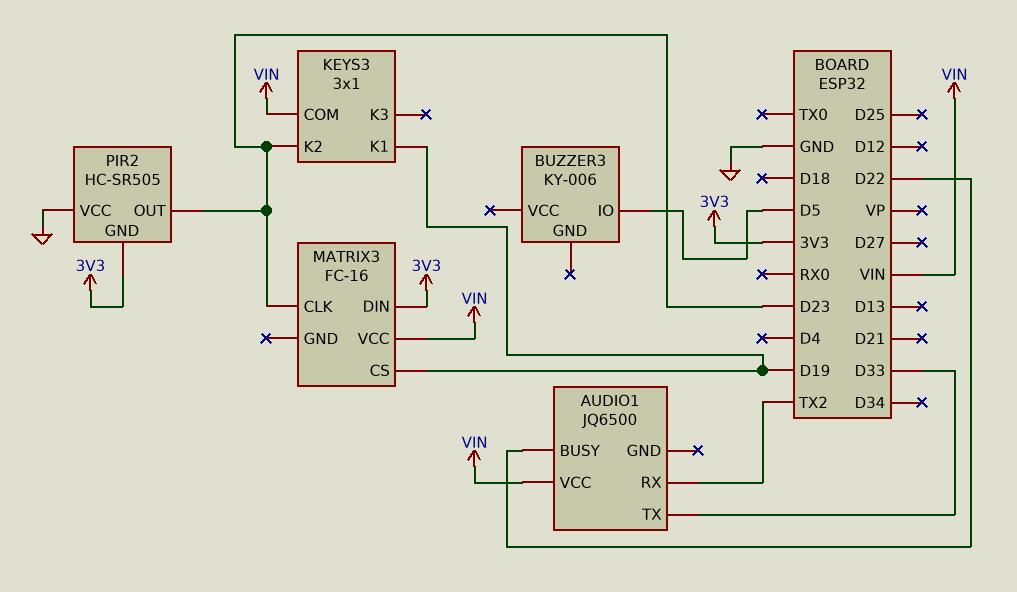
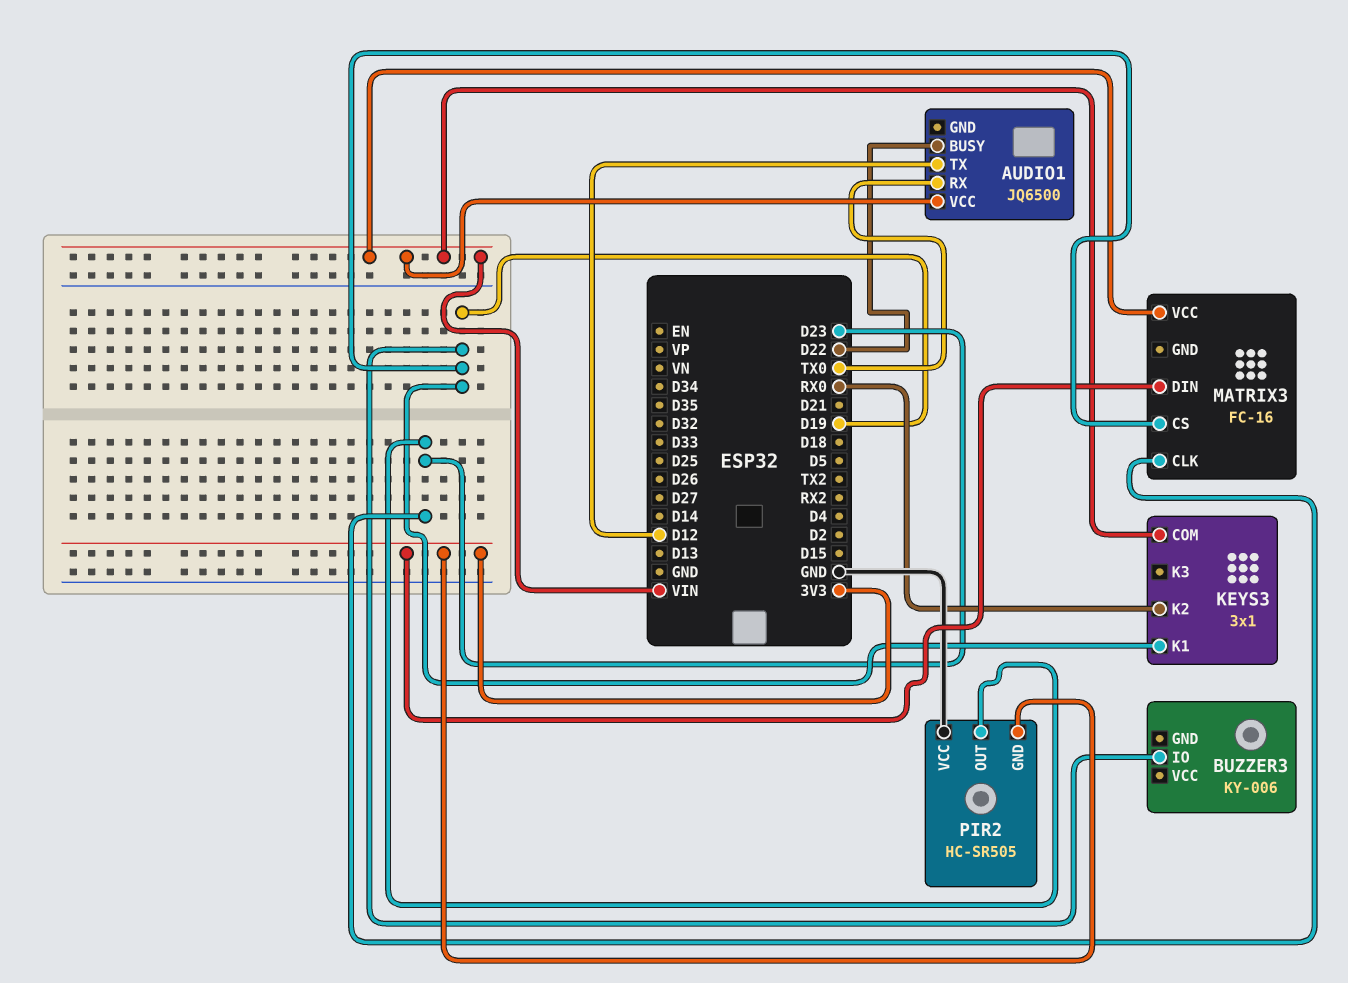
AUDIO1 pin RX: TX2 -> TX0
AUDIO1 pin TX: D33 -> D12
BUZZER3 pin IO: D5 -> D19
KEYS3 pin K2: D23 -> RX0

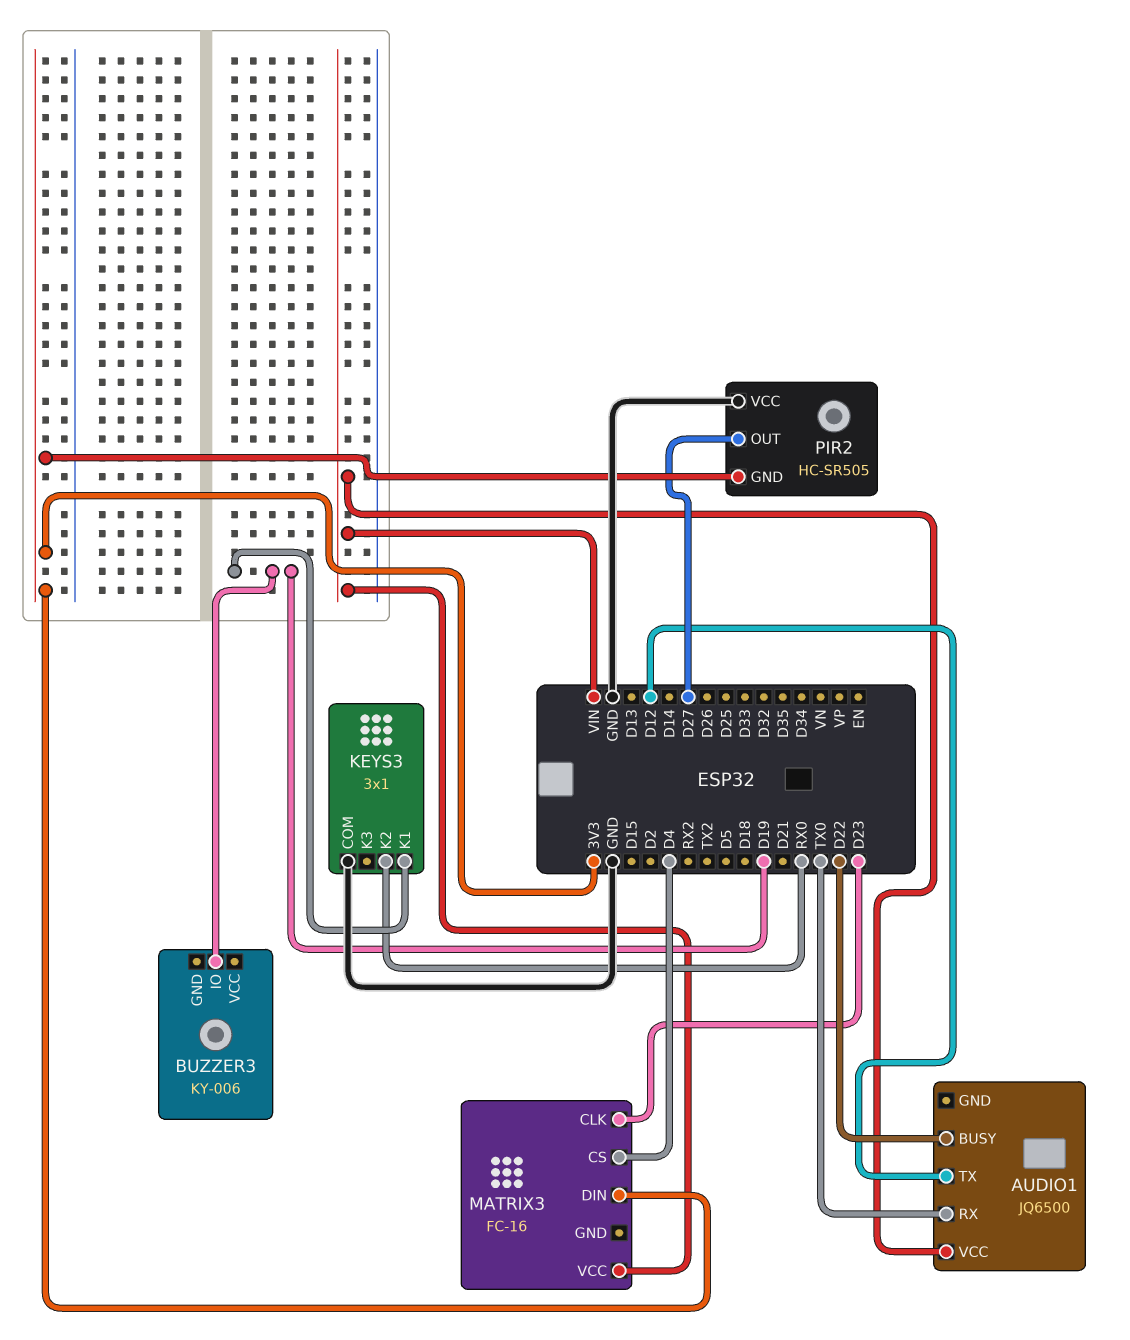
KEYS3 pin COM: VIN -> GND
MATRIX3 pin CS: D19 -> D4
PIR2 pin OUT: D23 -> D27

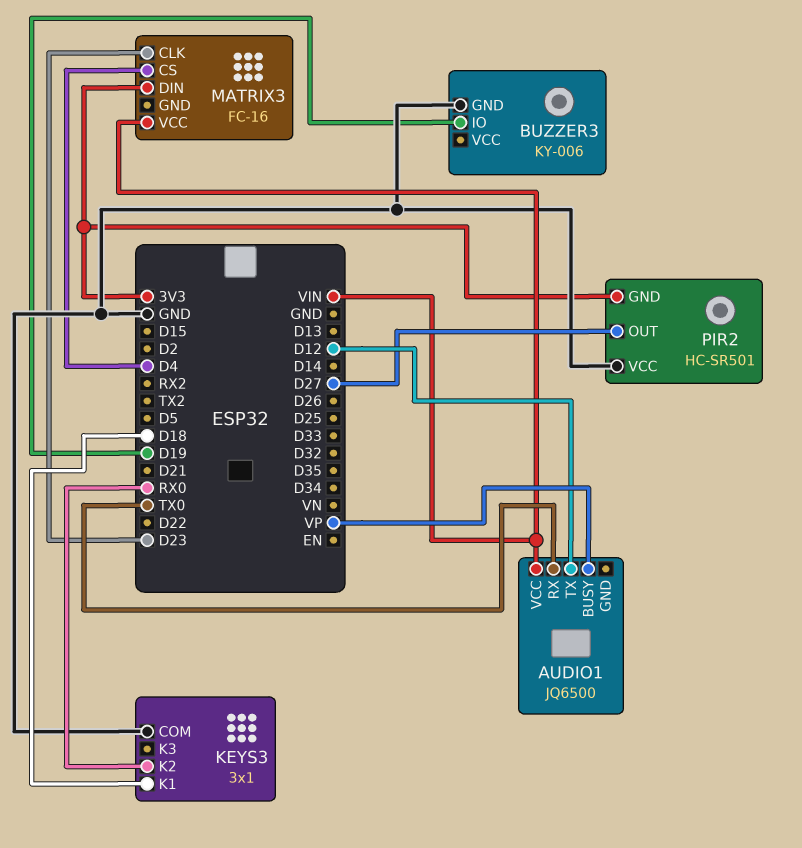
AUDIO1 pin BUSY: D22 -> VP
BUZZER3 pin GND: none -> GND
KEYS3 pin K1: D19 -> D18
PIR2: HC-SR505 -> HC-SR501

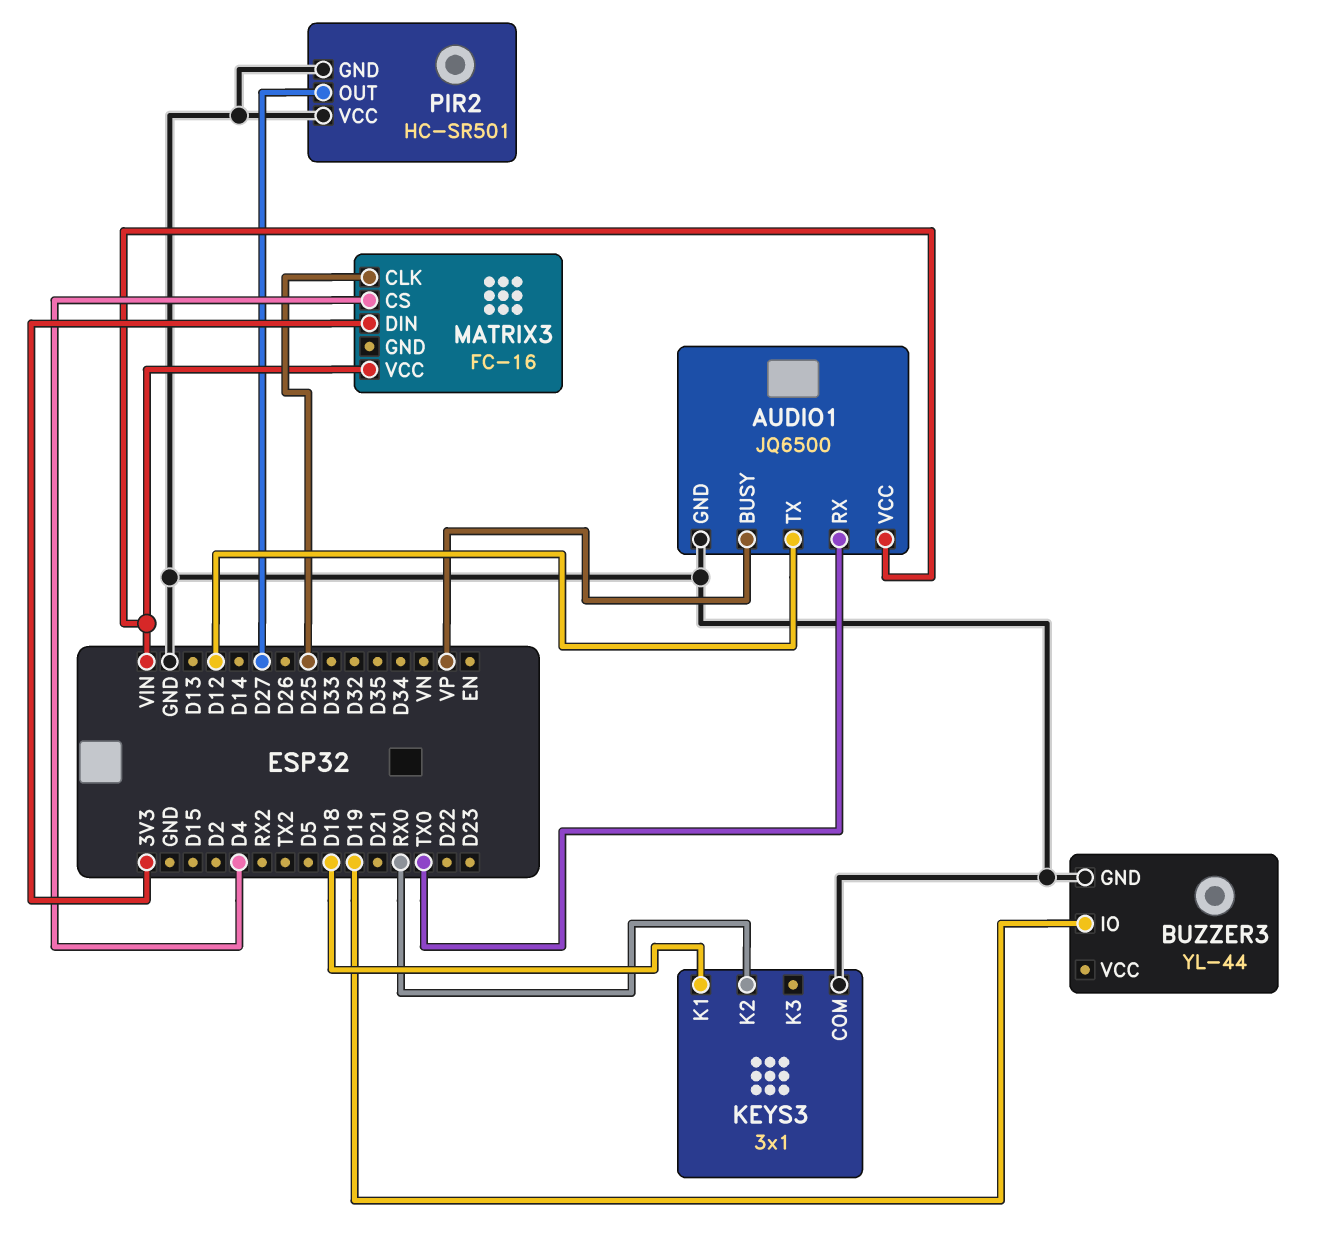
AUDIO1 pin GND: none -> GND
BUZZER3: KY-006 -> YL-44
MATRIX3 pin CLK: D23 -> D25
PIR2 pin GND: 3V3 -> GND

